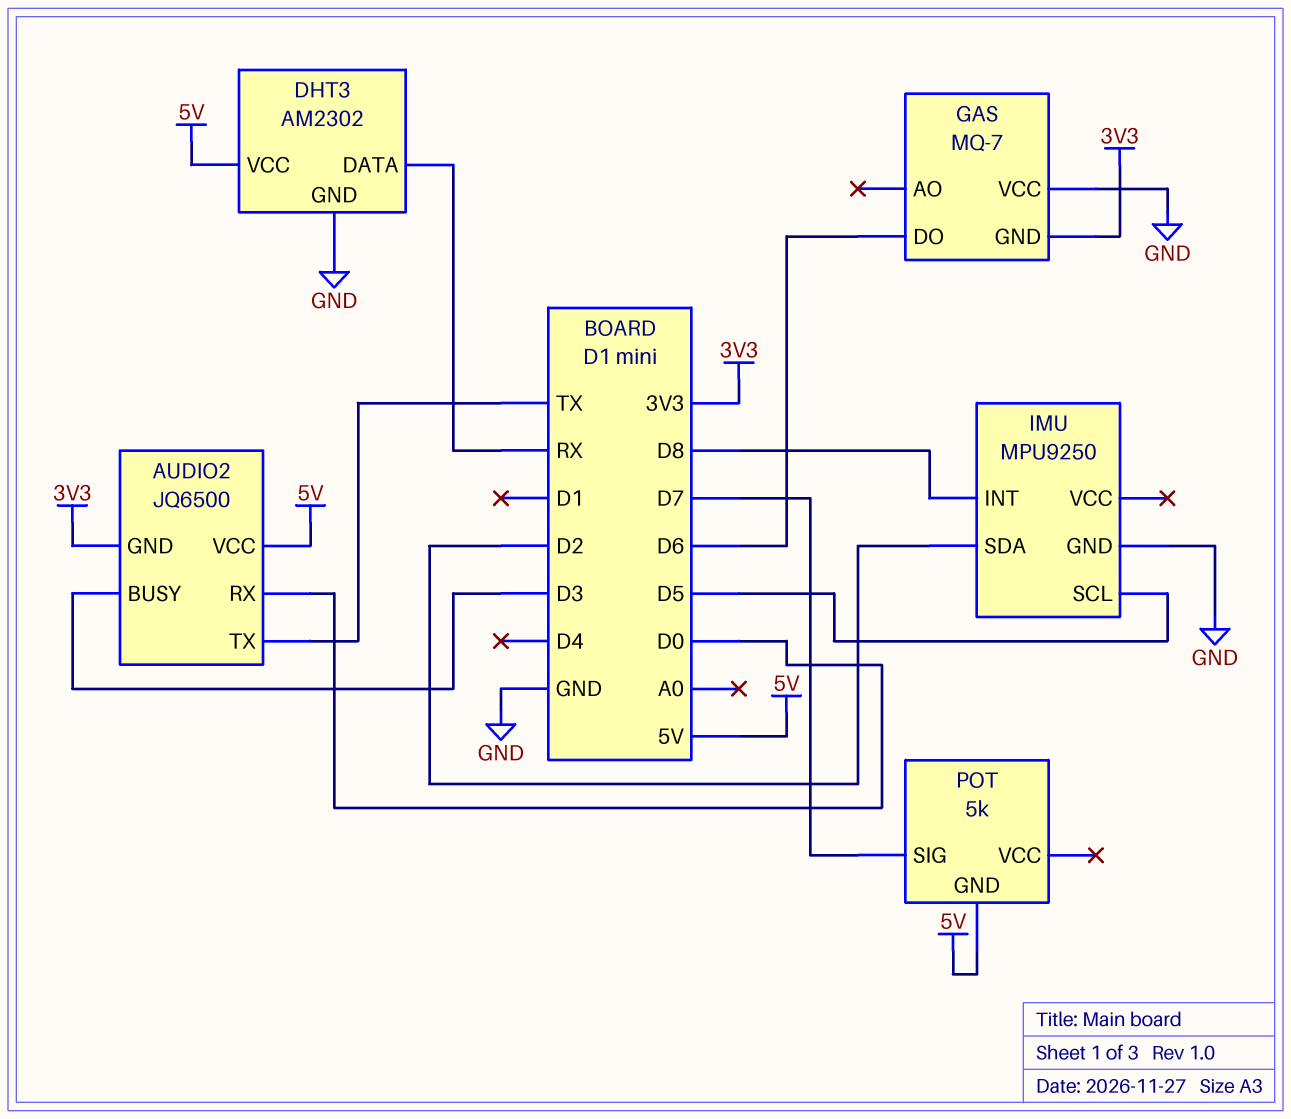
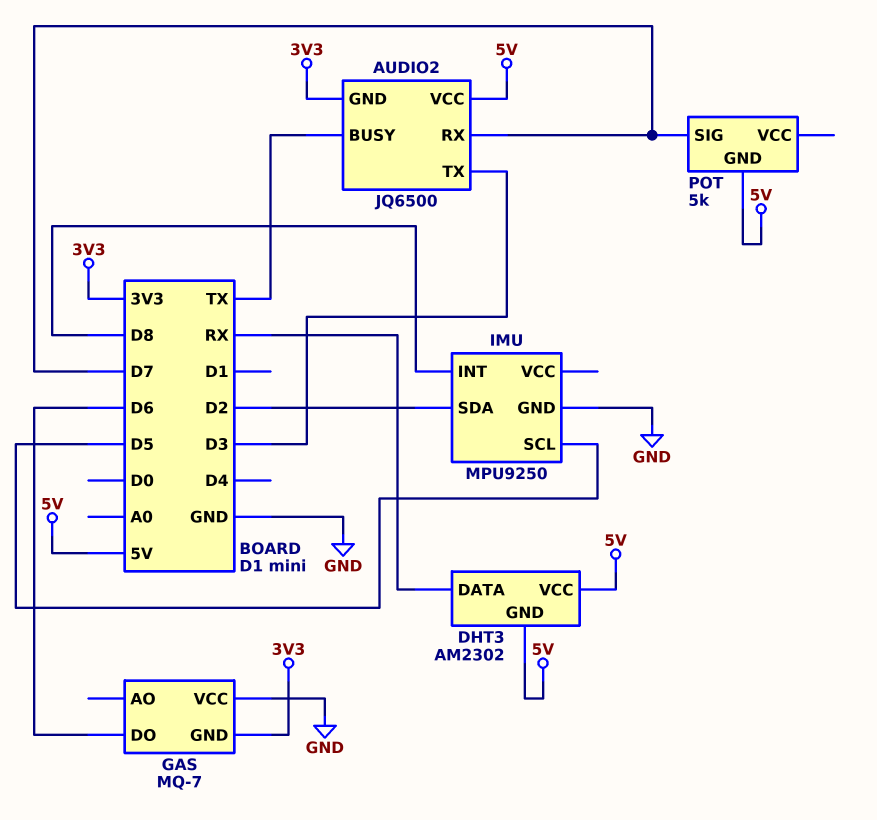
AUDIO2 pin BUSY: D3 -> TX
AUDIO2 pin RX: D0 -> D7
AUDIO2 pin TX: TX -> D3
DHT3 pin GND: GND -> 5V

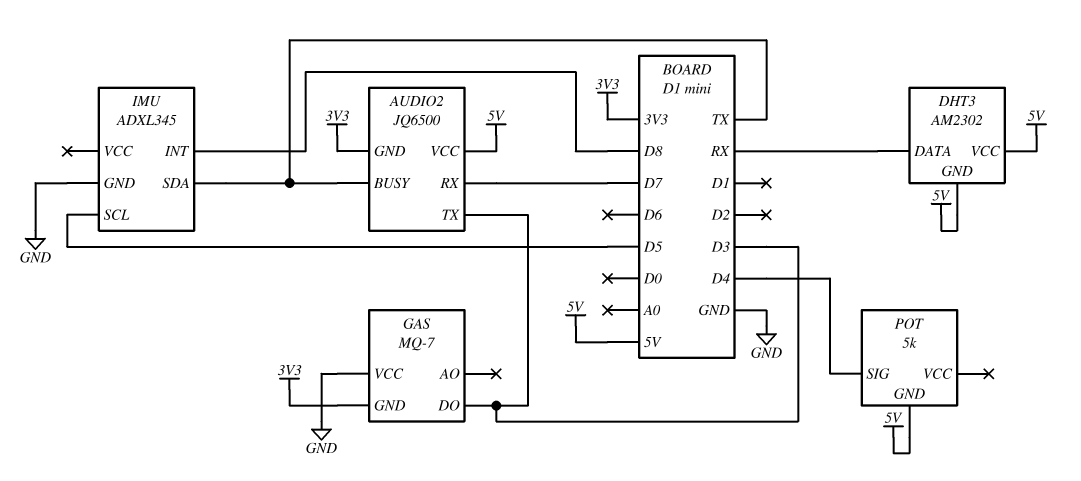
GAS pin DO: D6 -> D3
IMU: MPU9250 -> ADXL345
IMU pin SDA: D2 -> TX
POT pin SIG: D7 -> D4

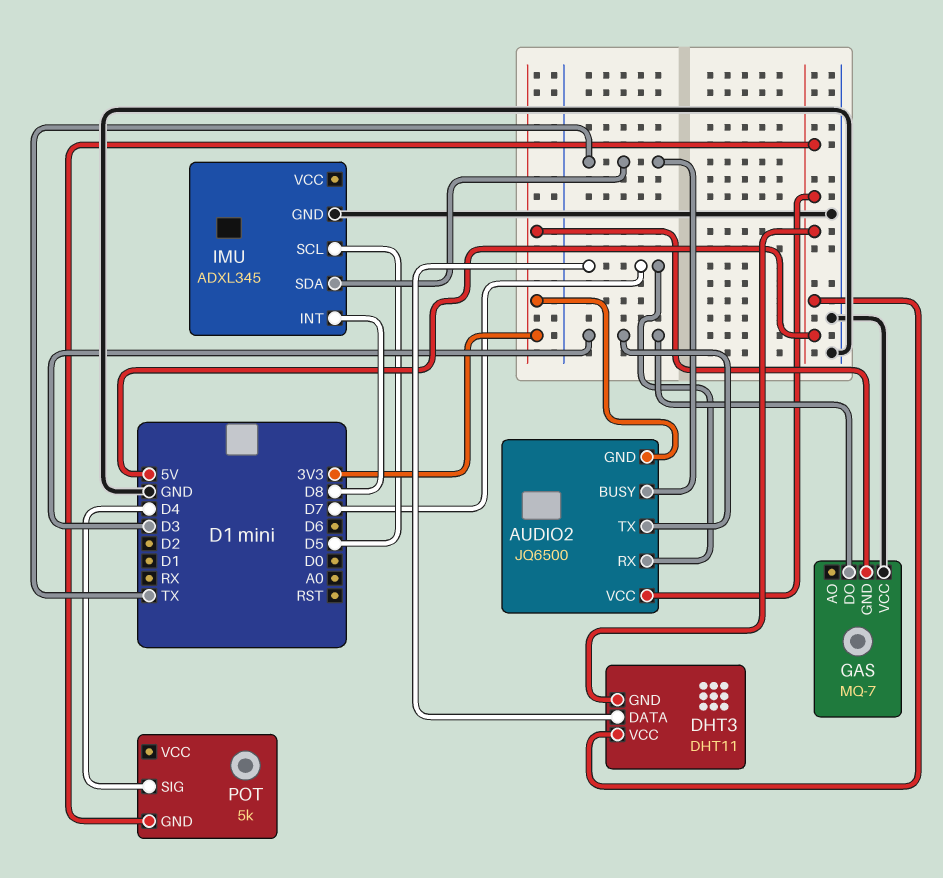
DHT3: AM2302 -> DHT11
DHT3 pin DATA: RX -> D7

